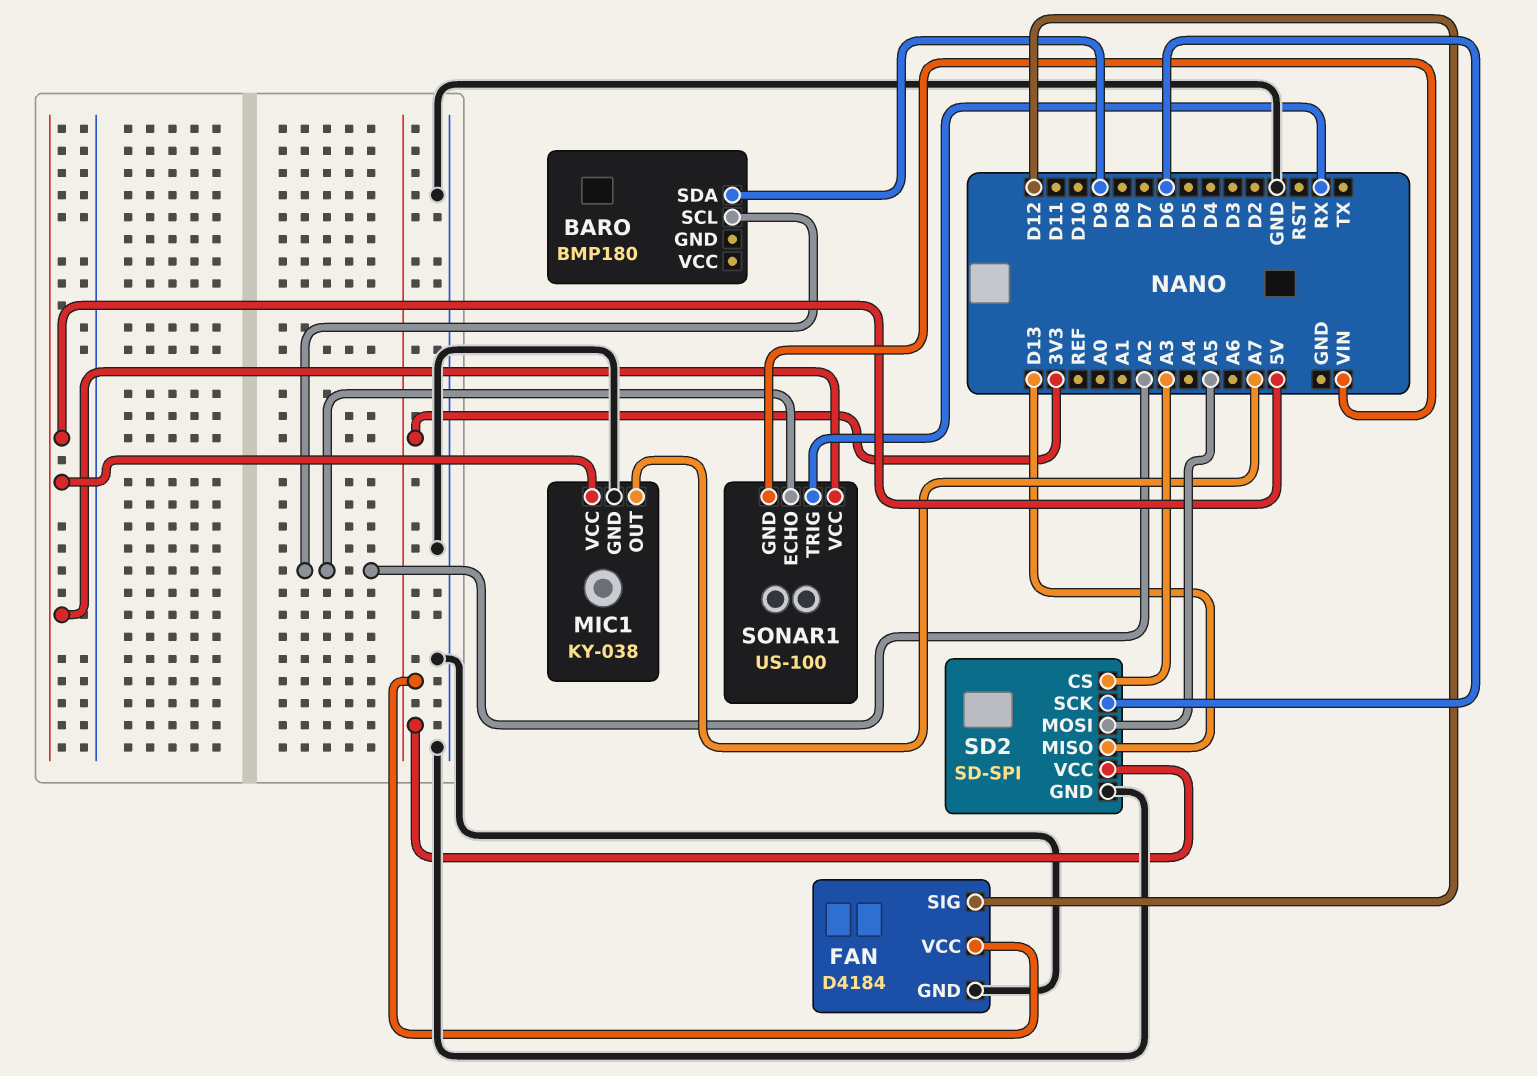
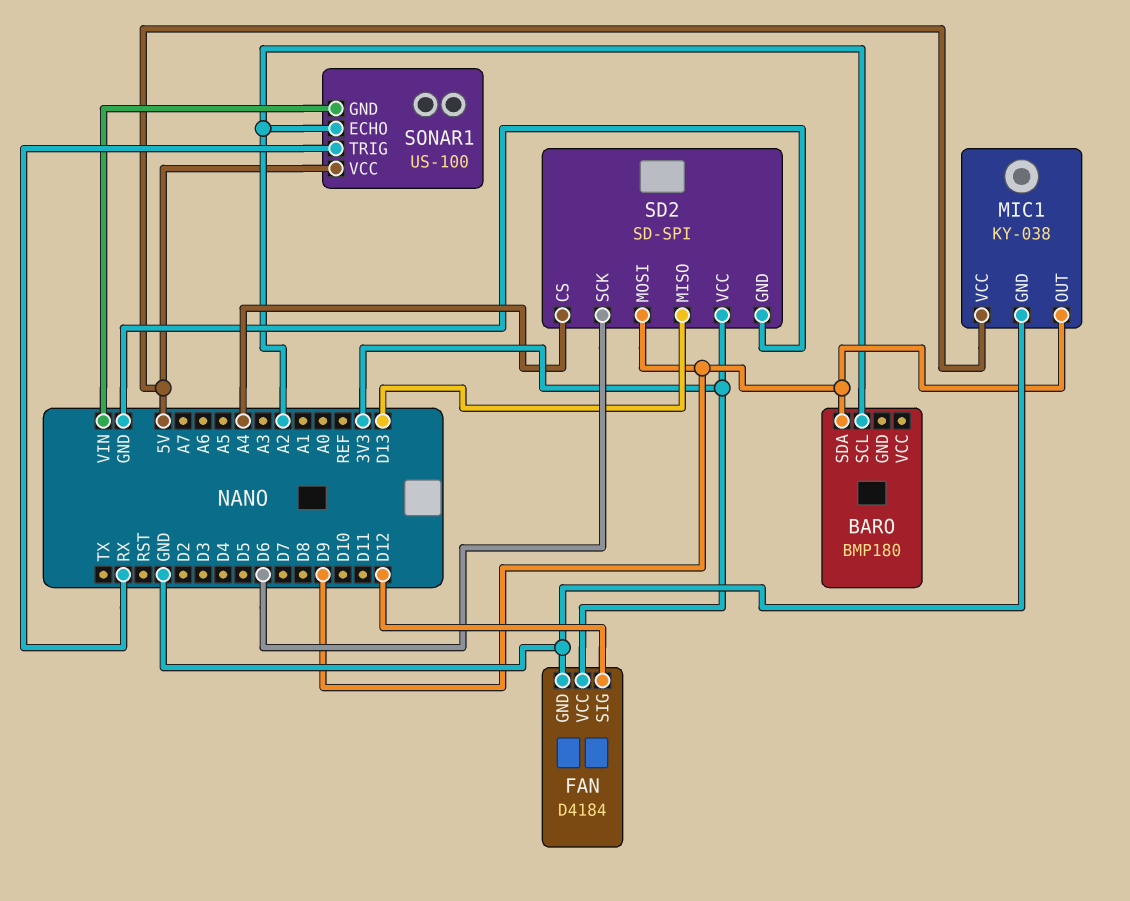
MIC1 pin OUT: A7 -> D9
SD2 pin CS: A3 -> A4
SD2 pin MOSI: A5 -> D9

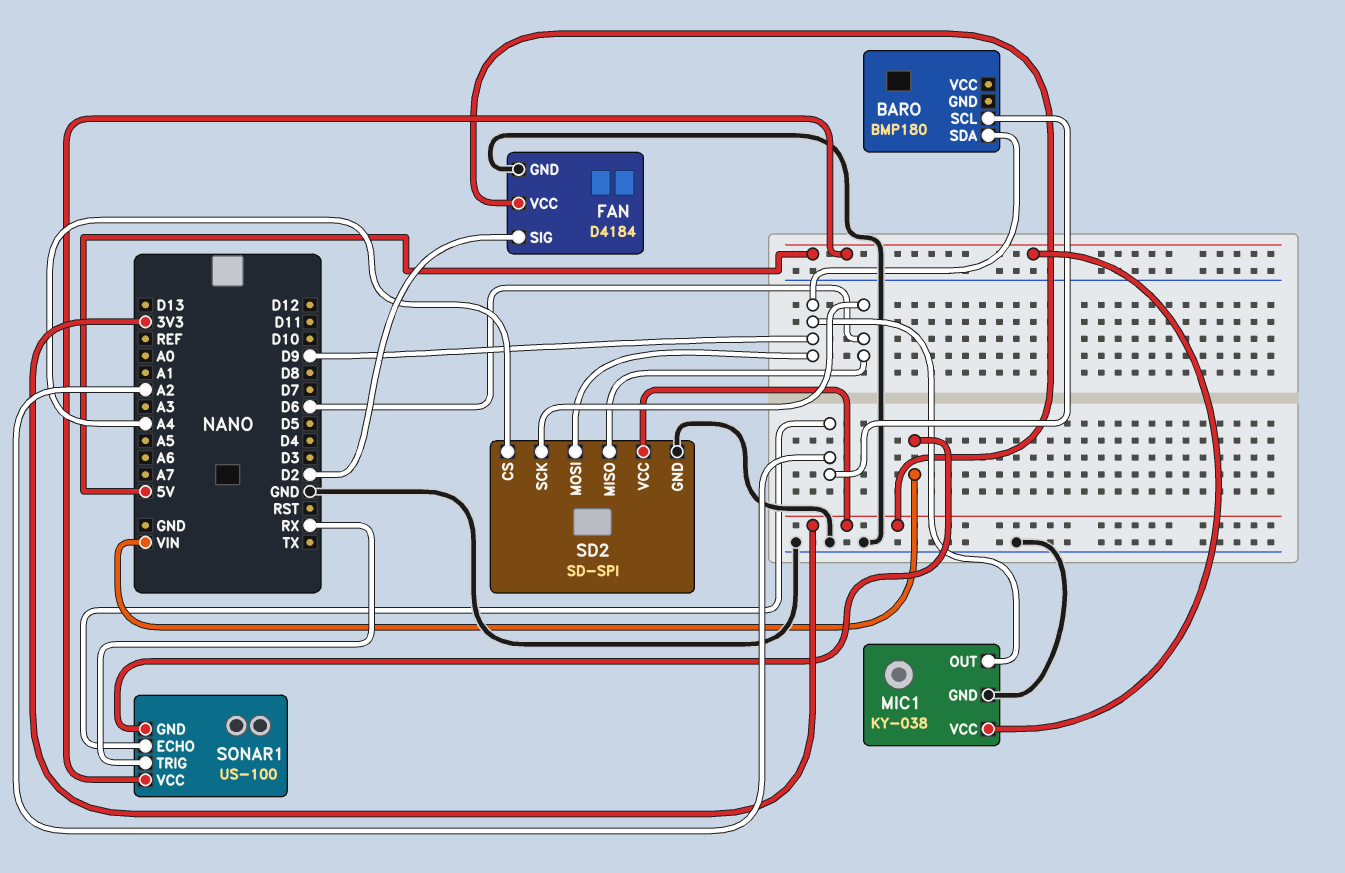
FAN pin SIG: D12 -> D2
SD2 pin MISO: D13 -> D6

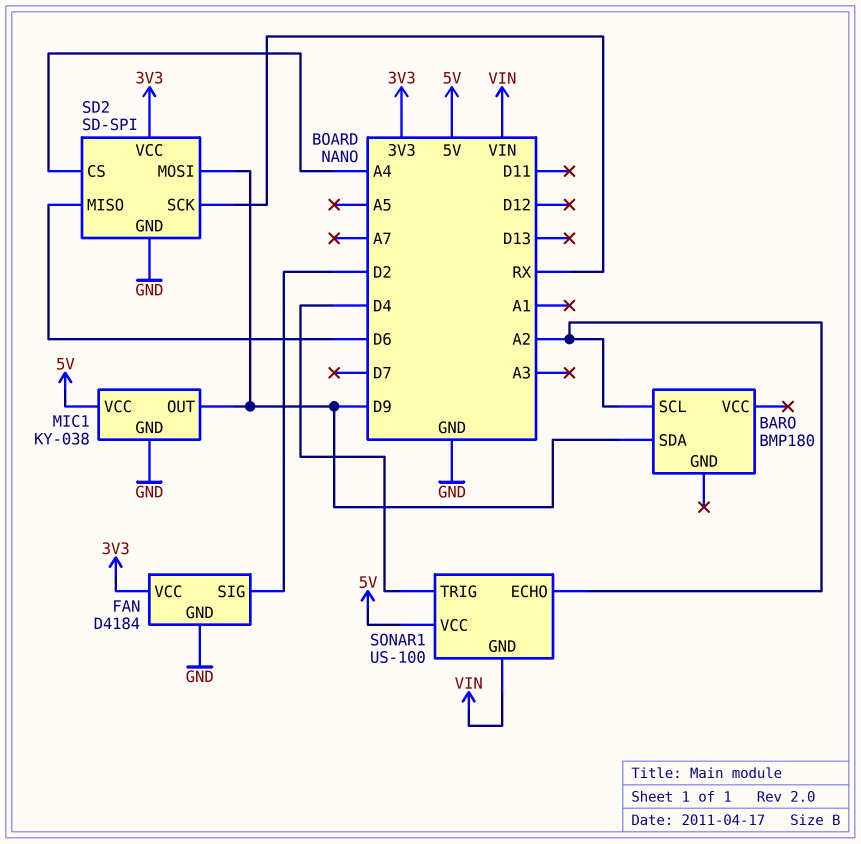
SD2 pin SCK: D6 -> RX
SONAR1 pin TRIG: RX -> D4

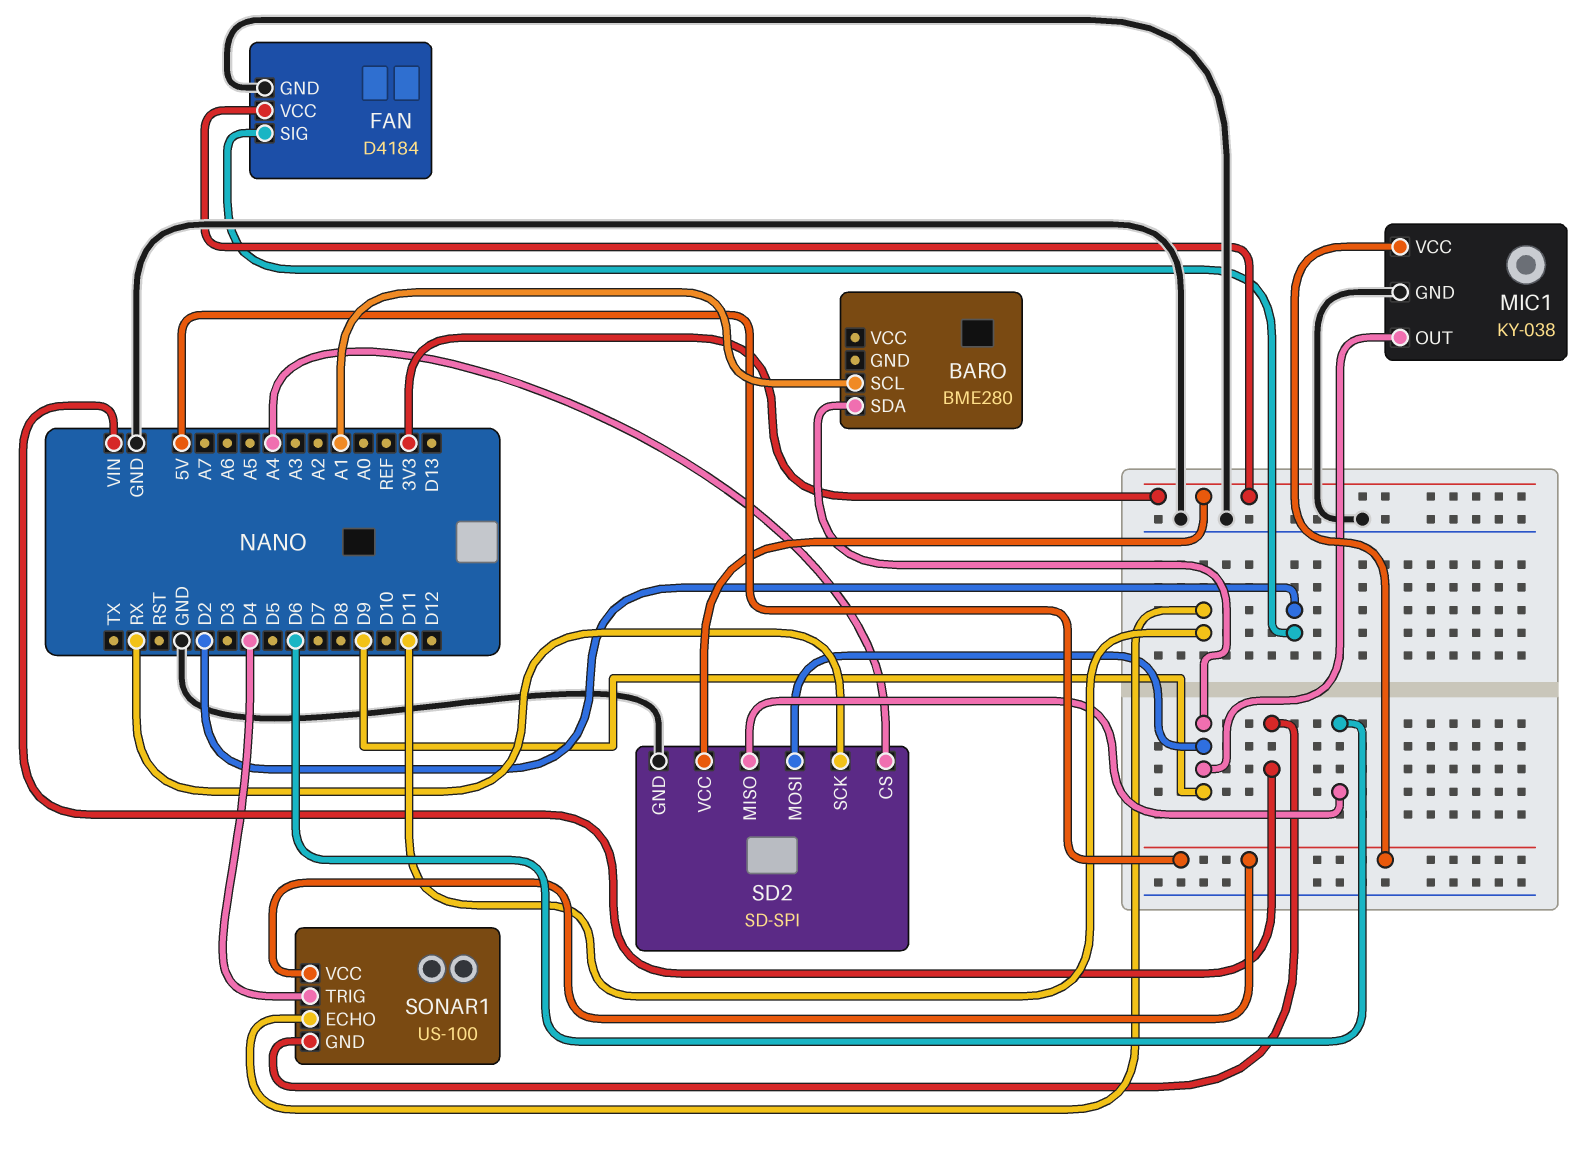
BARO: BMP180 -> BME280
BARO pin SCL: A2 -> A1
SONAR1 pin ECHO: A2 -> D11

